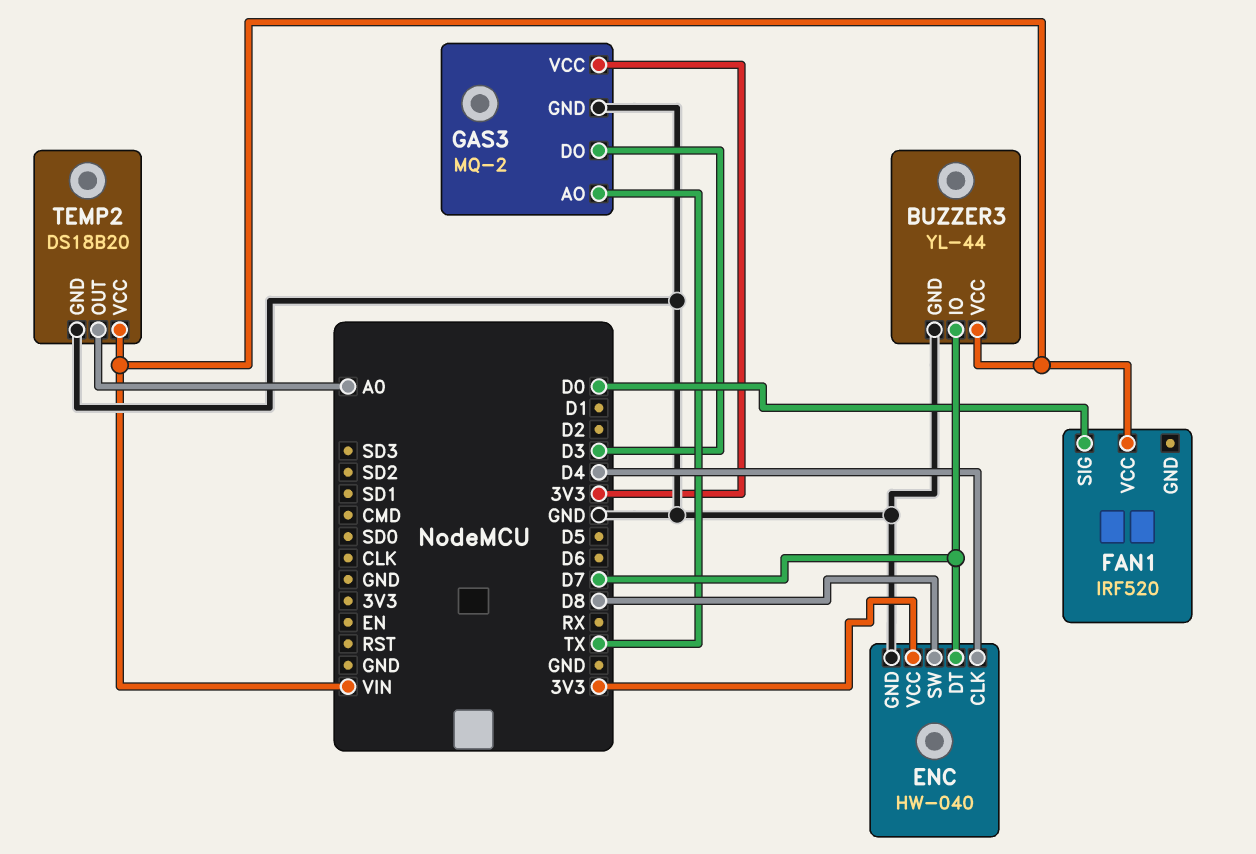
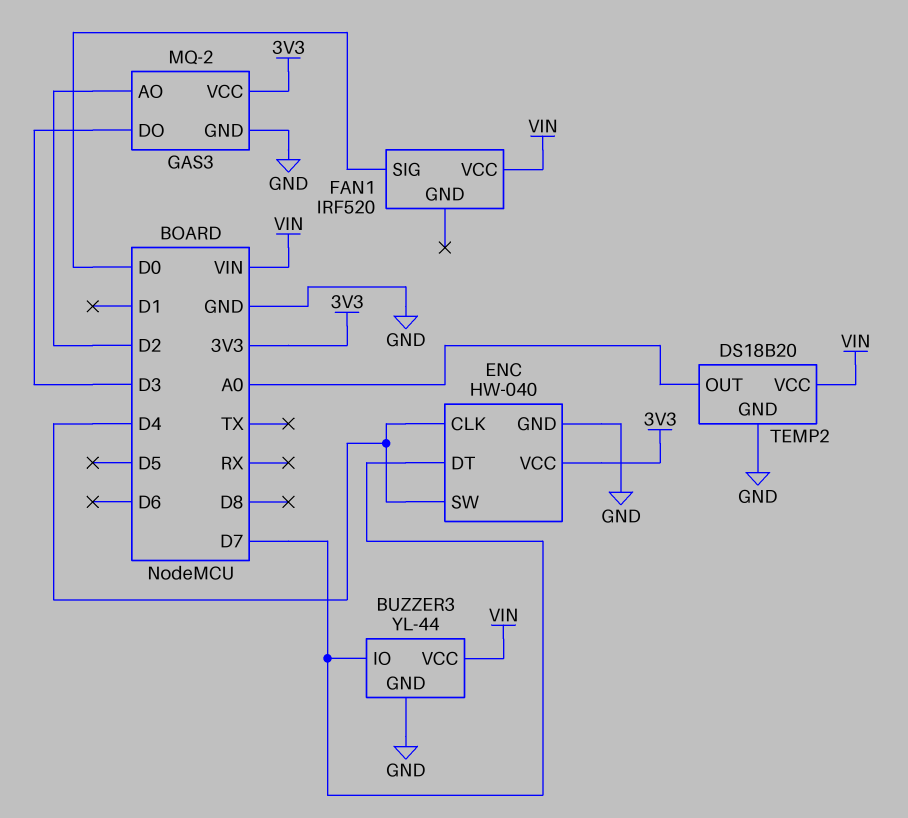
ENC pin SW: D8 -> D4
GAS3 pin AO: TX -> D2

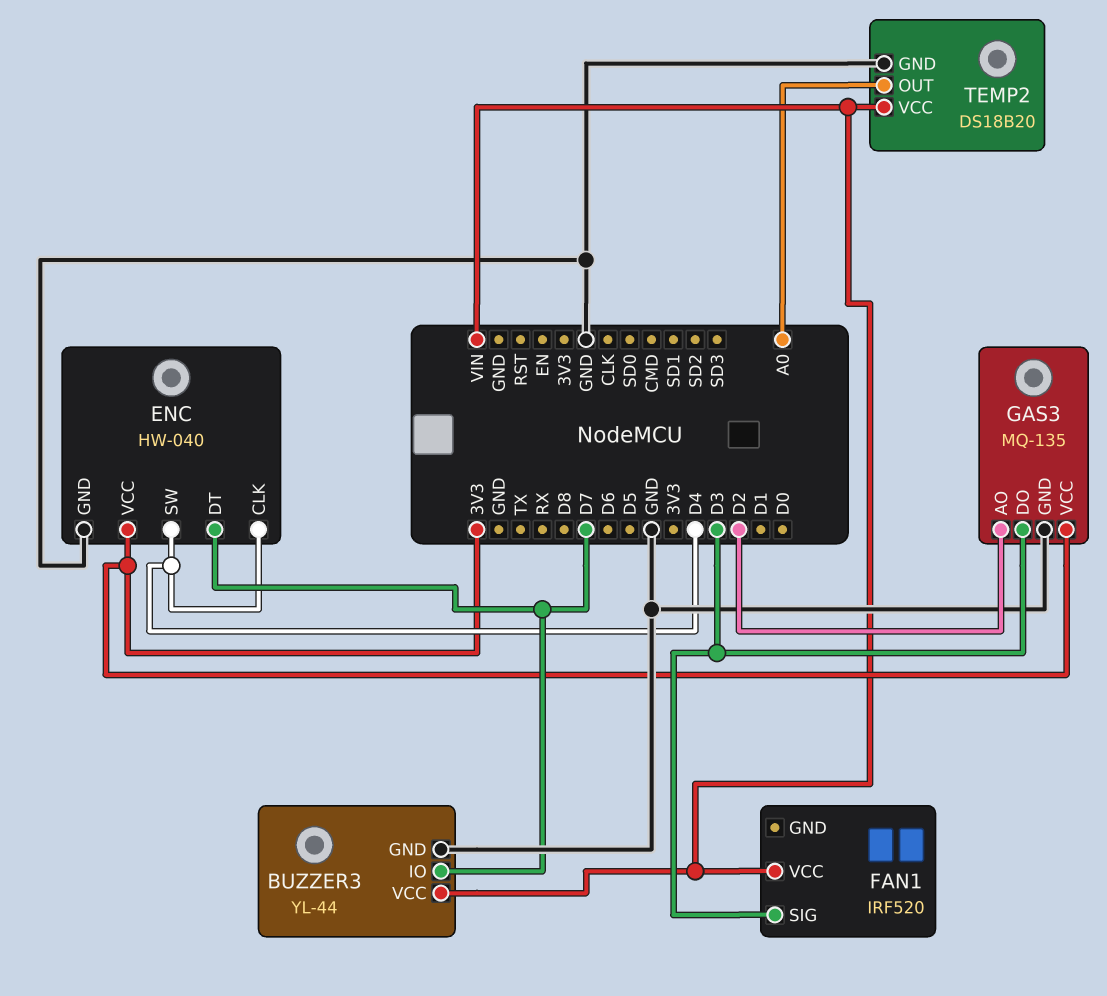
FAN1 pin SIG: D0 -> D3
GAS3: MQ-2 -> MQ-135

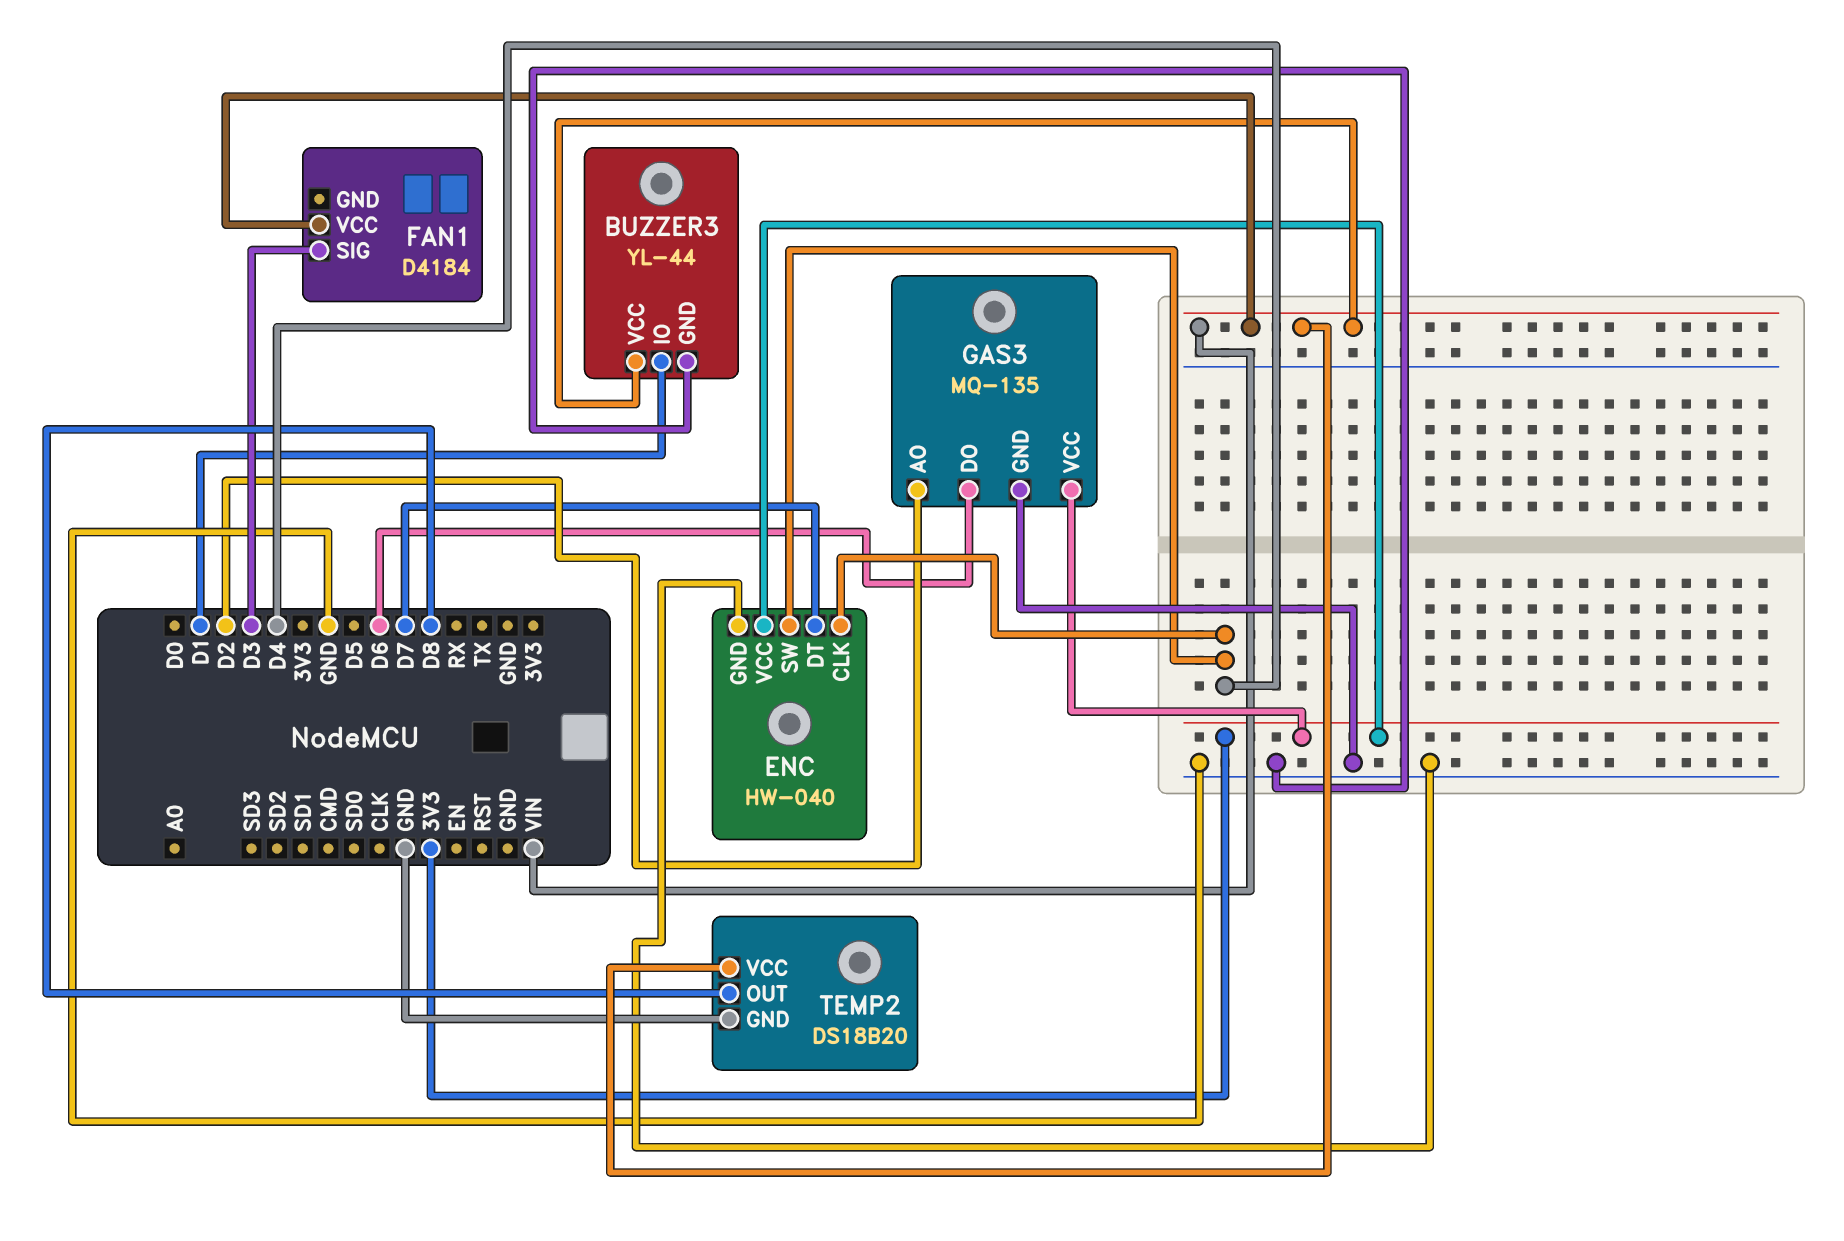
BUZZER3 pin IO: D7 -> D1
FAN1: IRF520 -> D4184
GAS3 pin DO: D3 -> D6
TEMP2 pin OUT: A0 -> D8

